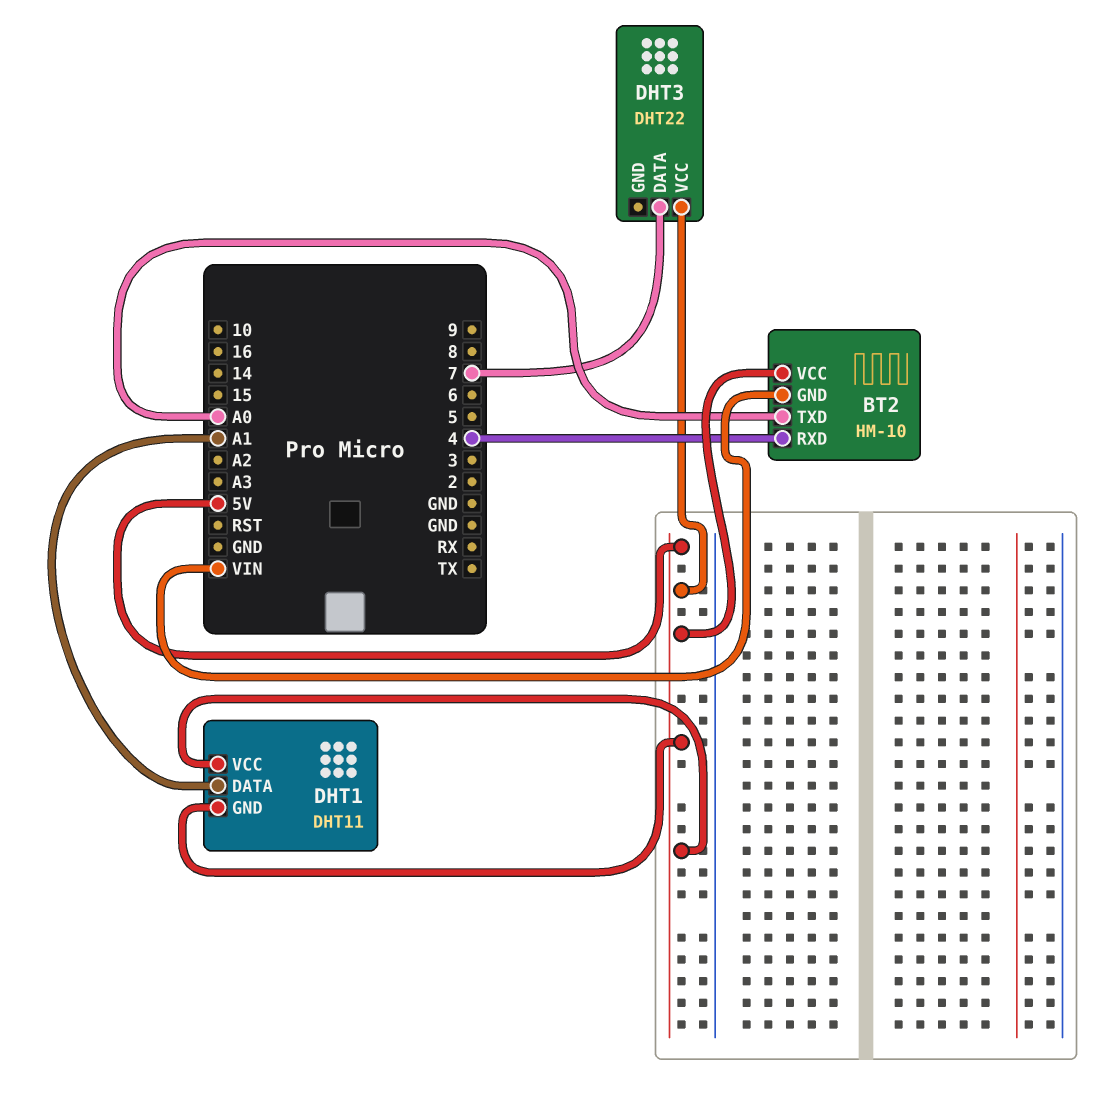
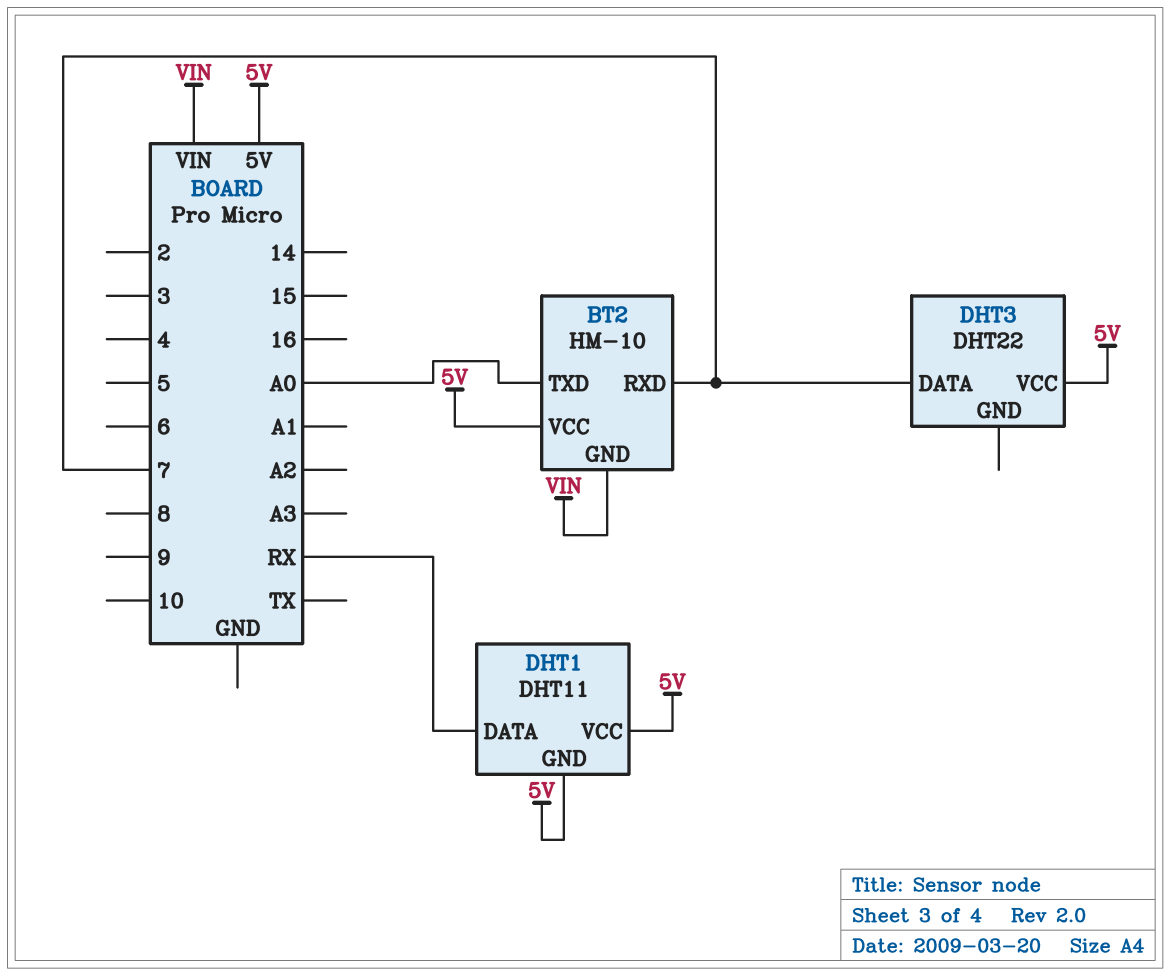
BT2 pin RXD: 4 -> 7
DHT1 pin DATA: A1 -> RX

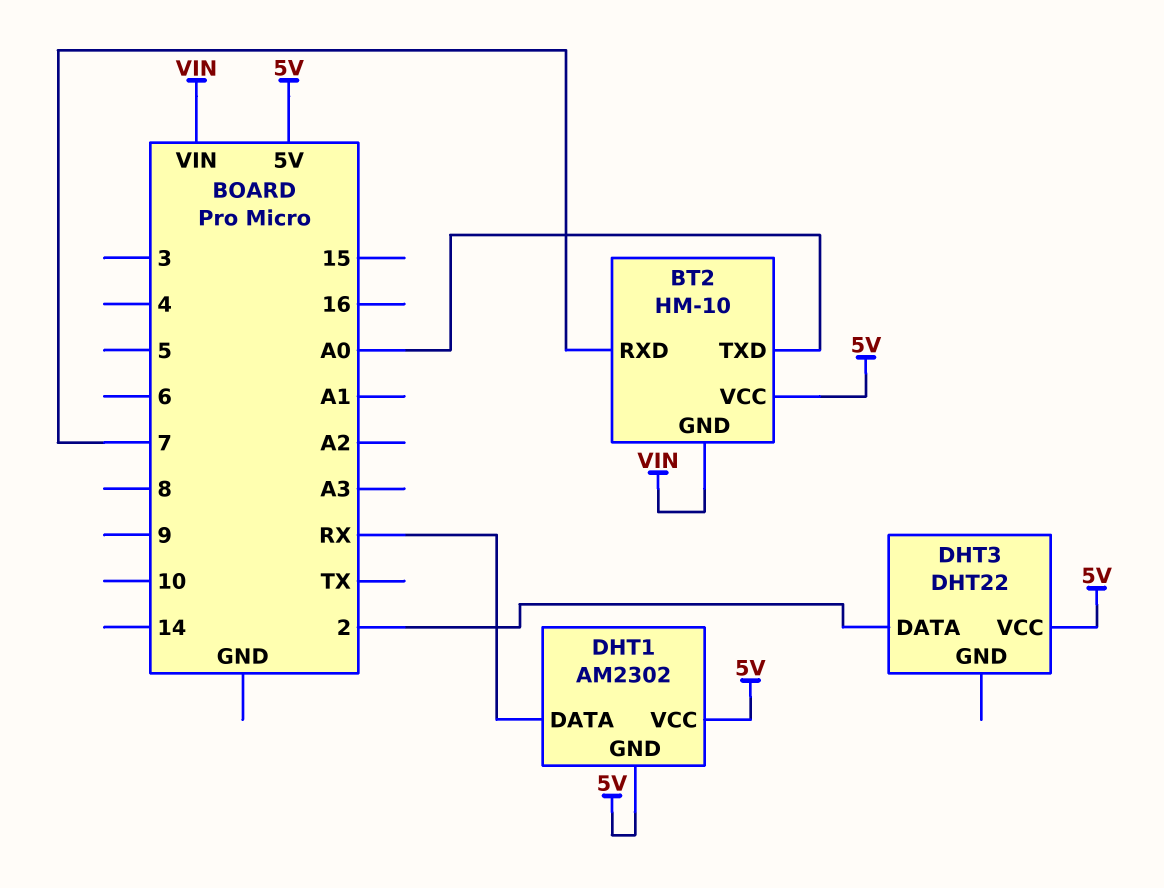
DHT1: DHT11 -> AM2302
DHT3 pin DATA: 7 -> 2

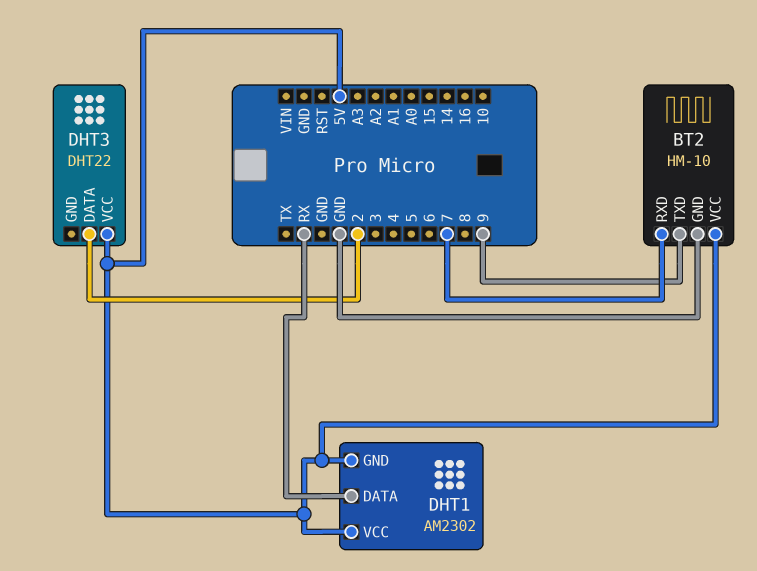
BT2 pin GND: VIN -> GND
BT2 pin TXD: A0 -> 9

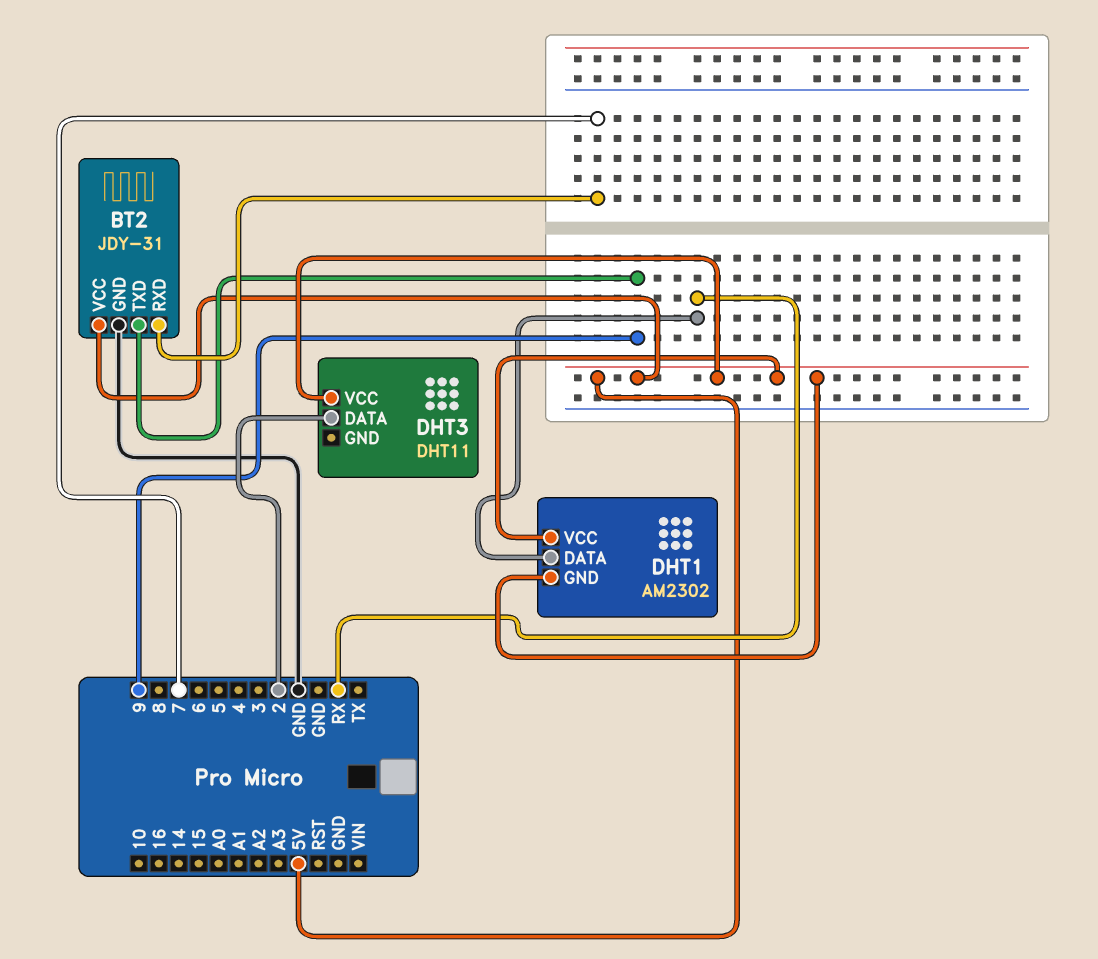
BT2: HM-10 -> JDY-31
DHT3: DHT22 -> DHT11

